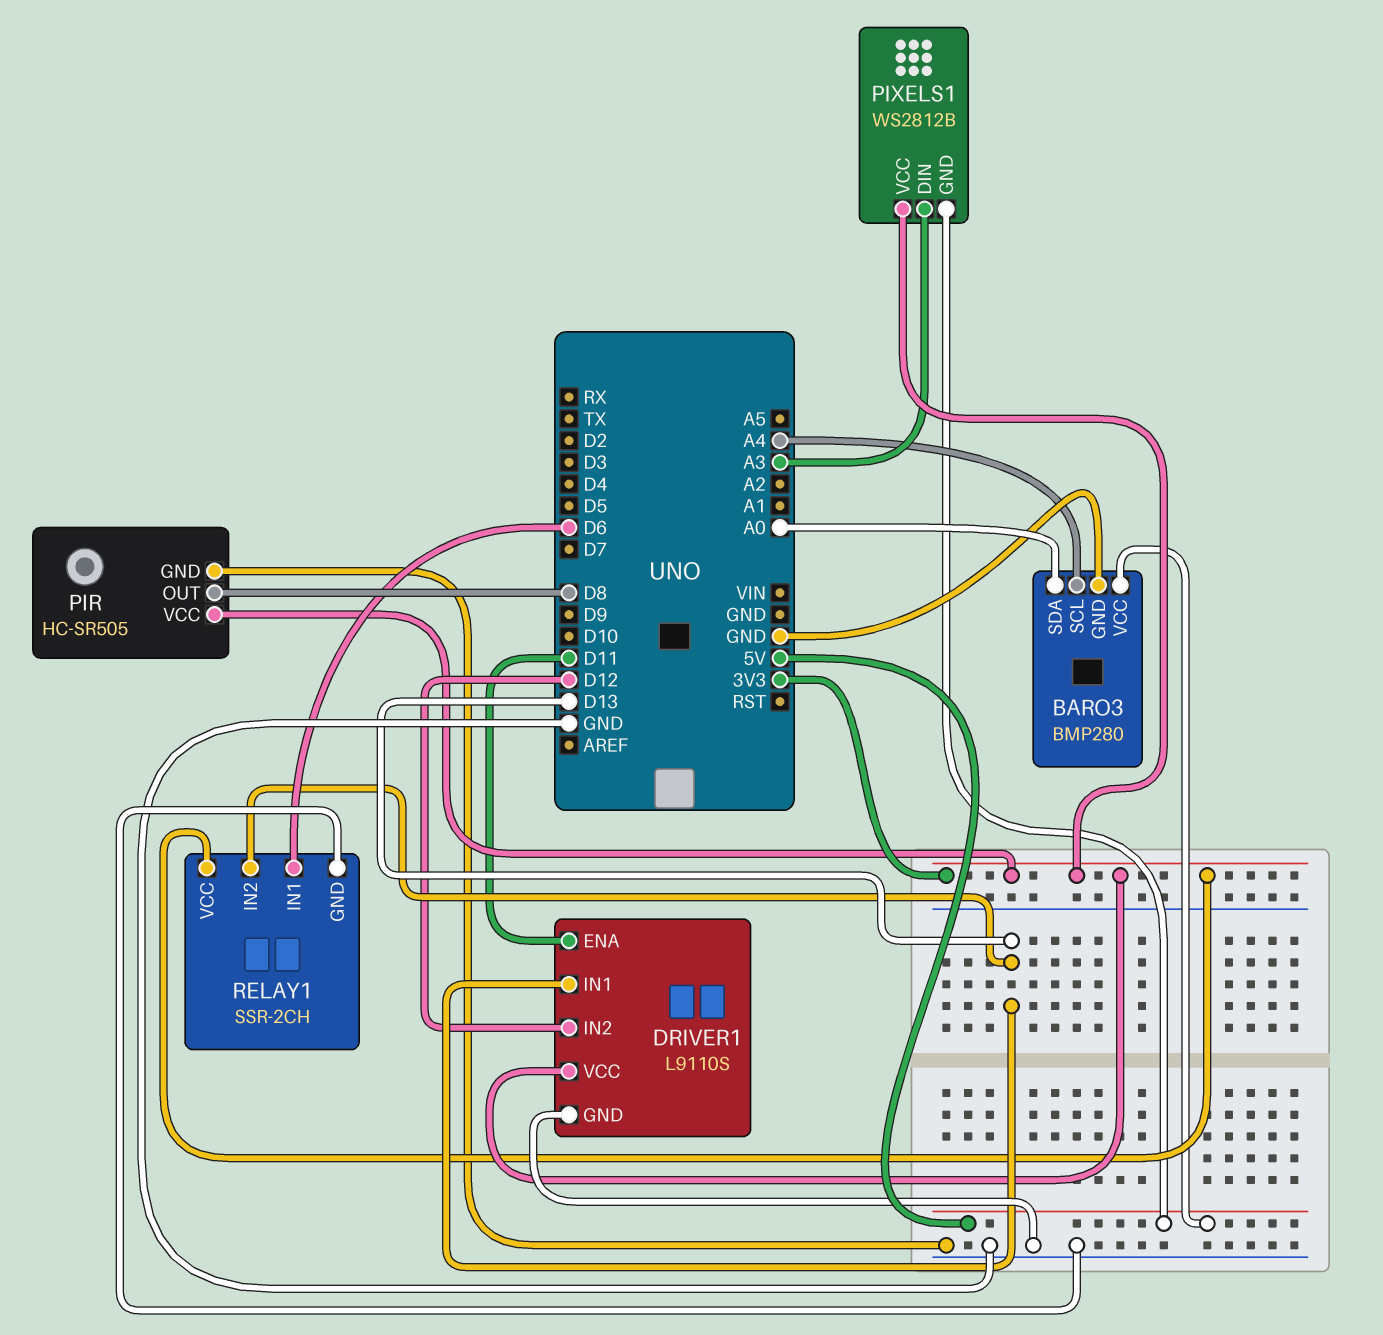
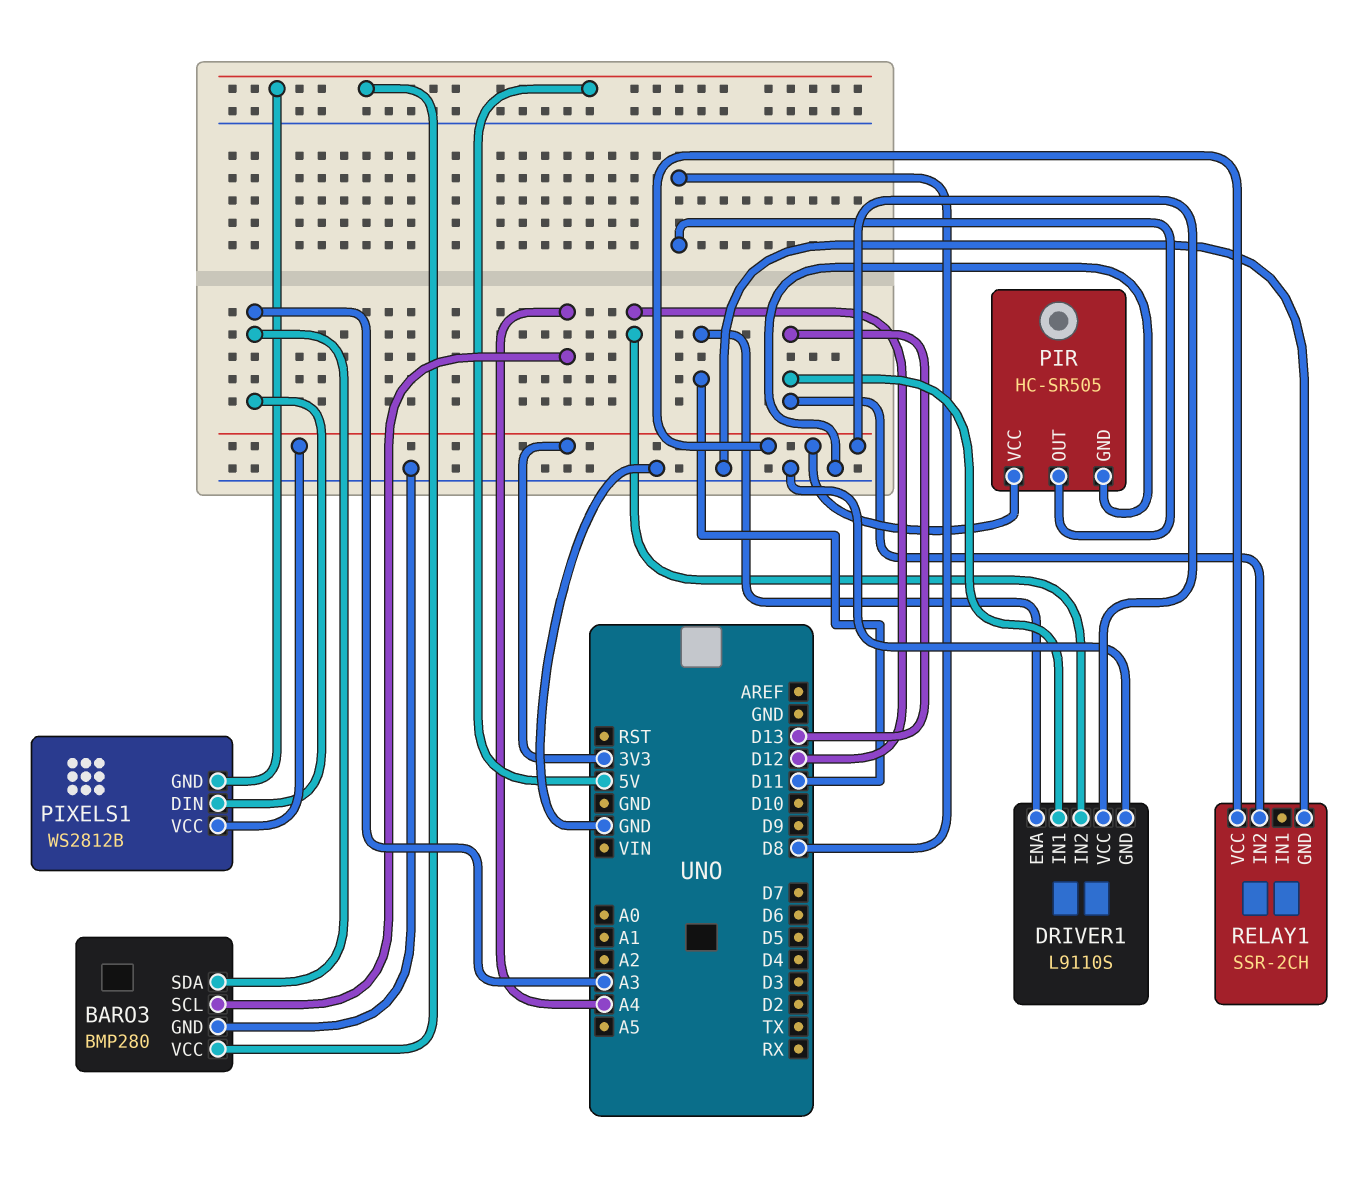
BARO3 pin SDA: A0 -> A3
RELAY1 pin IN1: D6 -> none

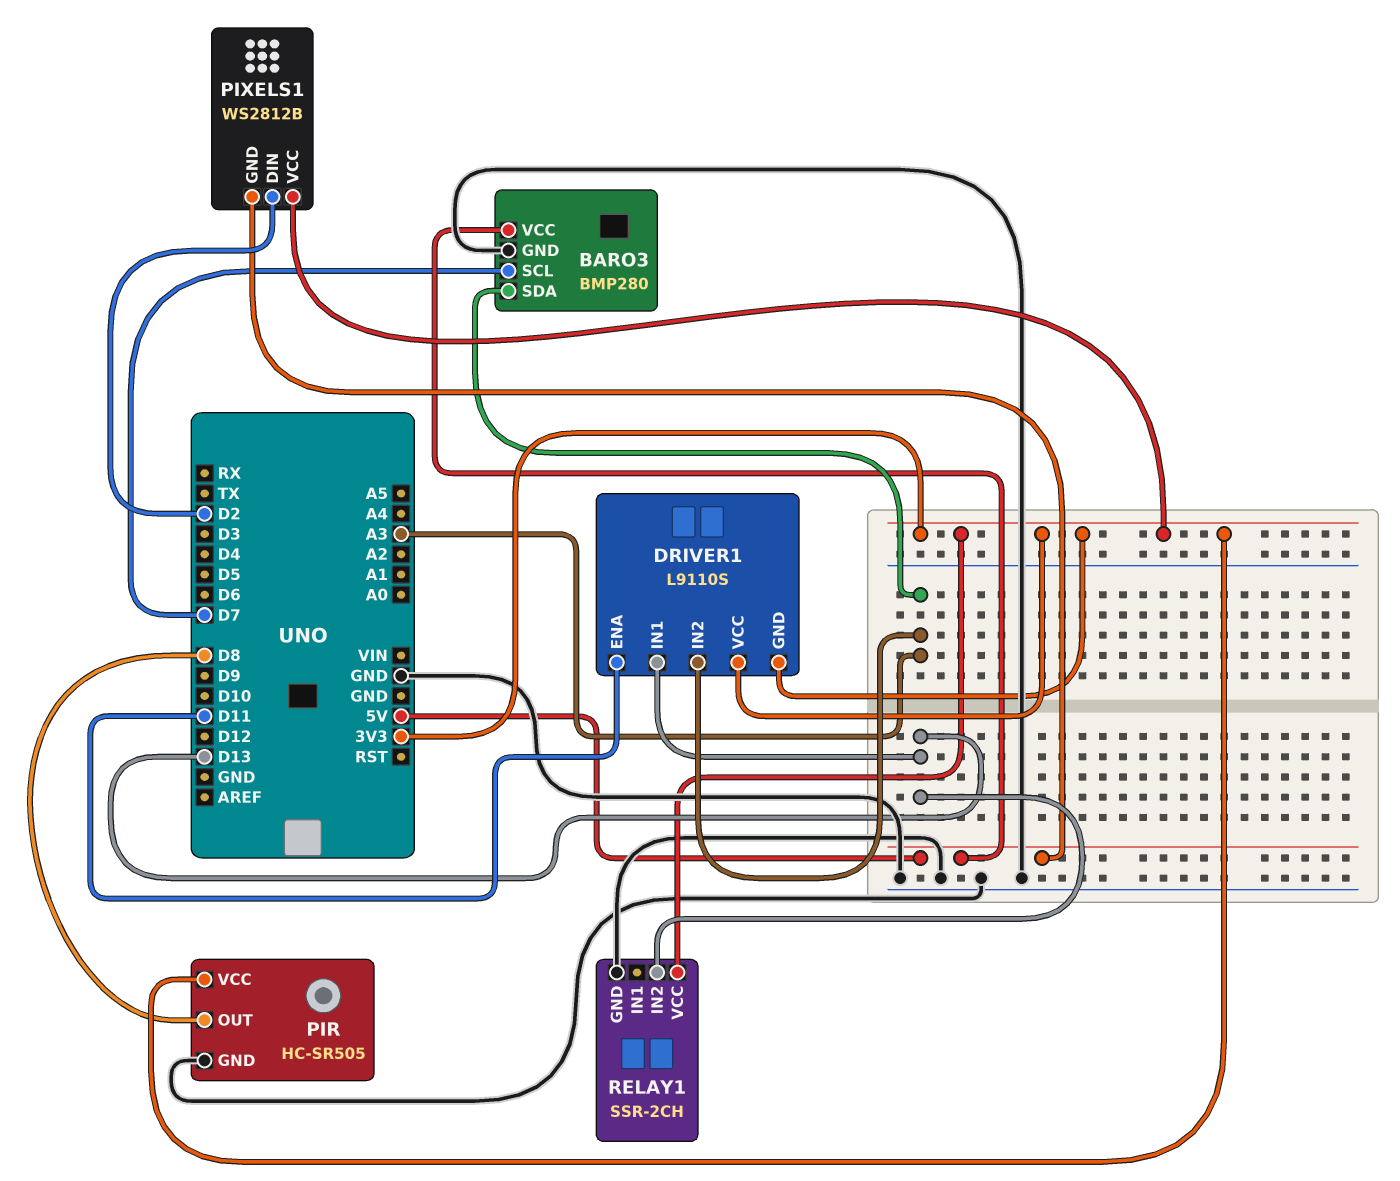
BARO3 pin SCL: A4 -> D7
DRIVER1 pin GND: GND -> 3V3
DRIVER1 pin IN2: D12 -> A3
PIXELS1 pin DIN: A3 -> D2

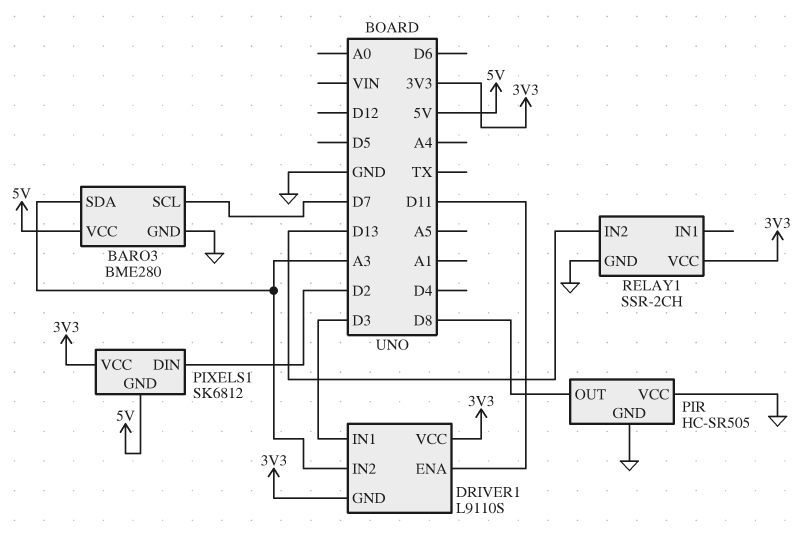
BARO3: BMP280 -> BME280
DRIVER1 pin IN1: D13 -> D3
PIR pin VCC: 3V3 -> GND
PIXELS1: WS2812B -> SK6812

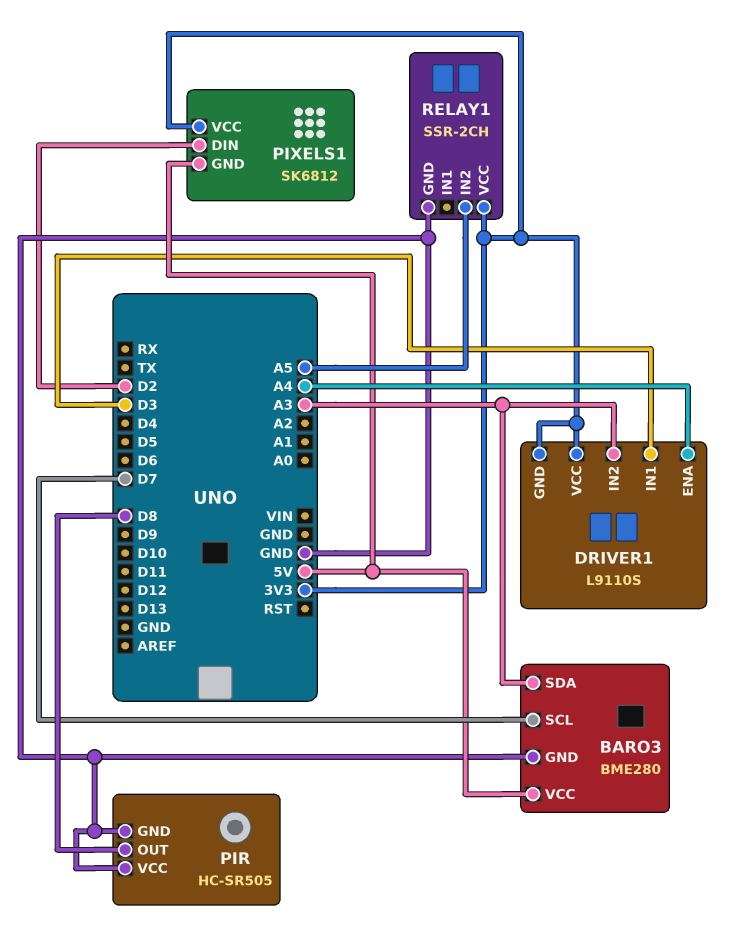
DRIVER1 pin ENA: D11 -> A4
RELAY1 pin IN2: D13 -> A5

